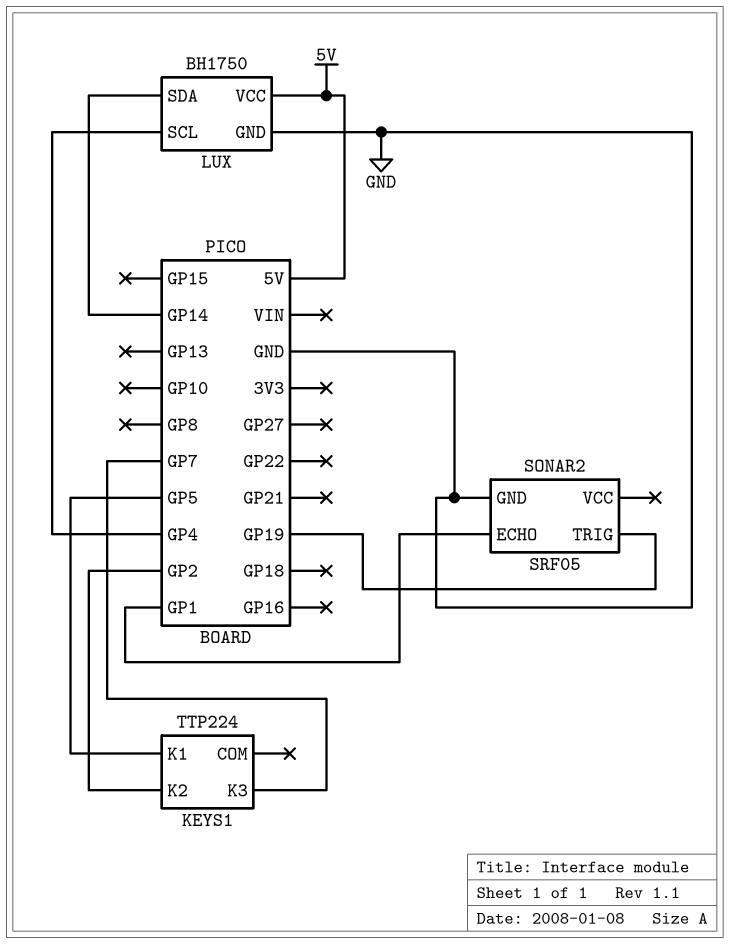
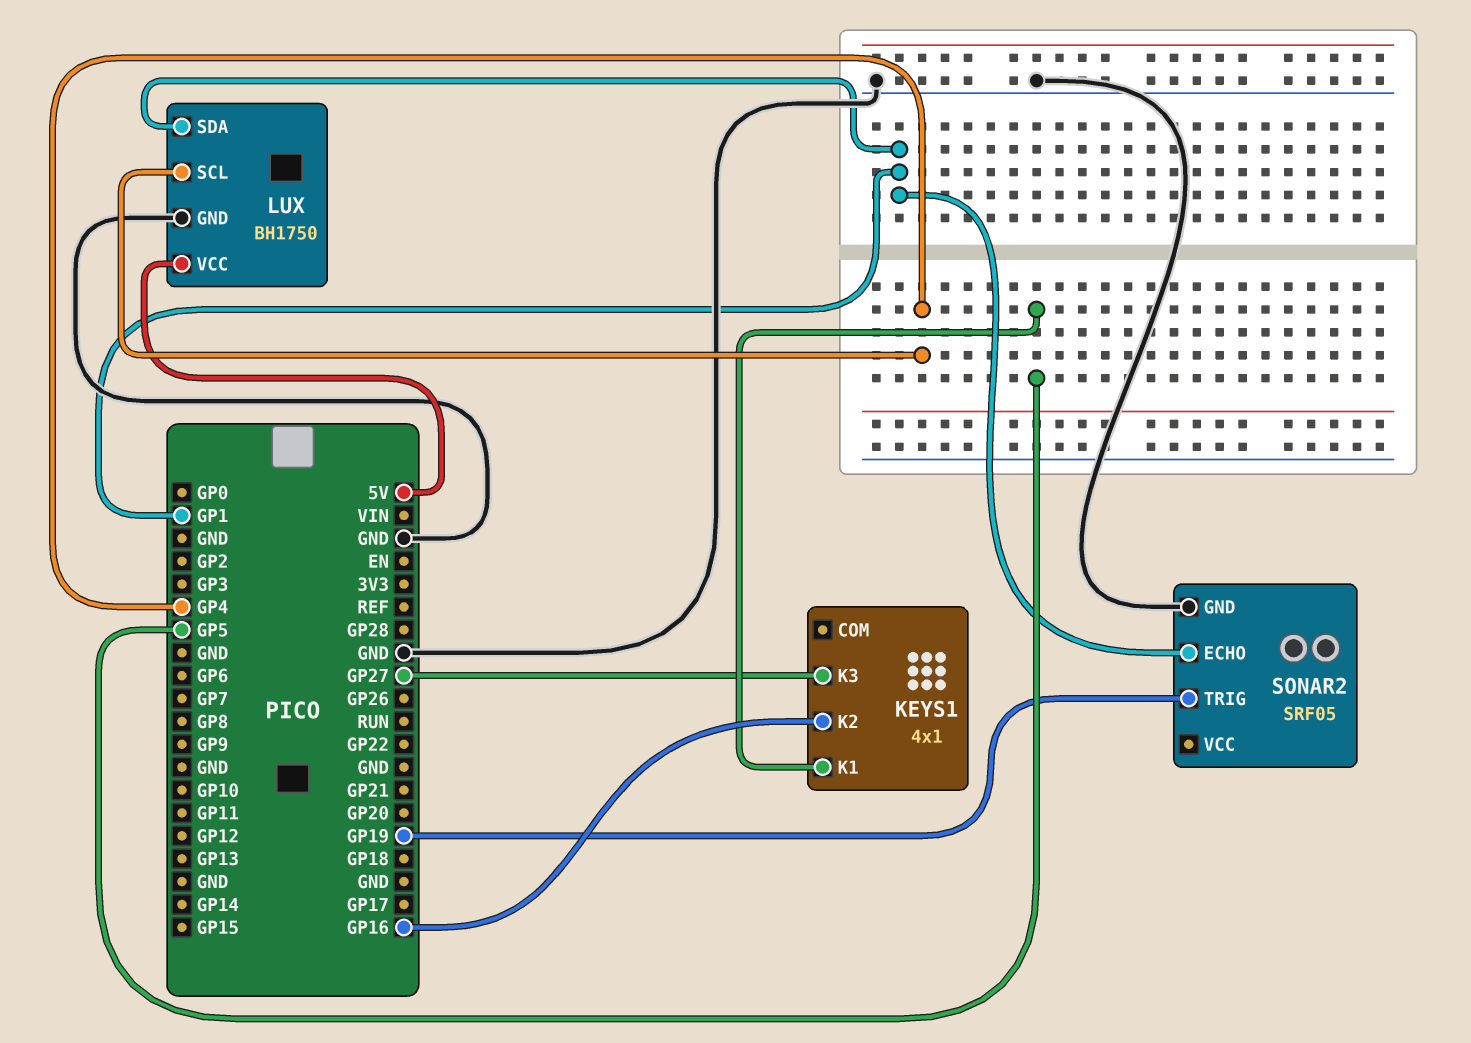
KEYS1: TTP224 -> 4x1
KEYS1 pin K2: GP2 -> GP16
KEYS1 pin K3: GP7 -> GP27
LUX pin SDA: GP14 -> GP1

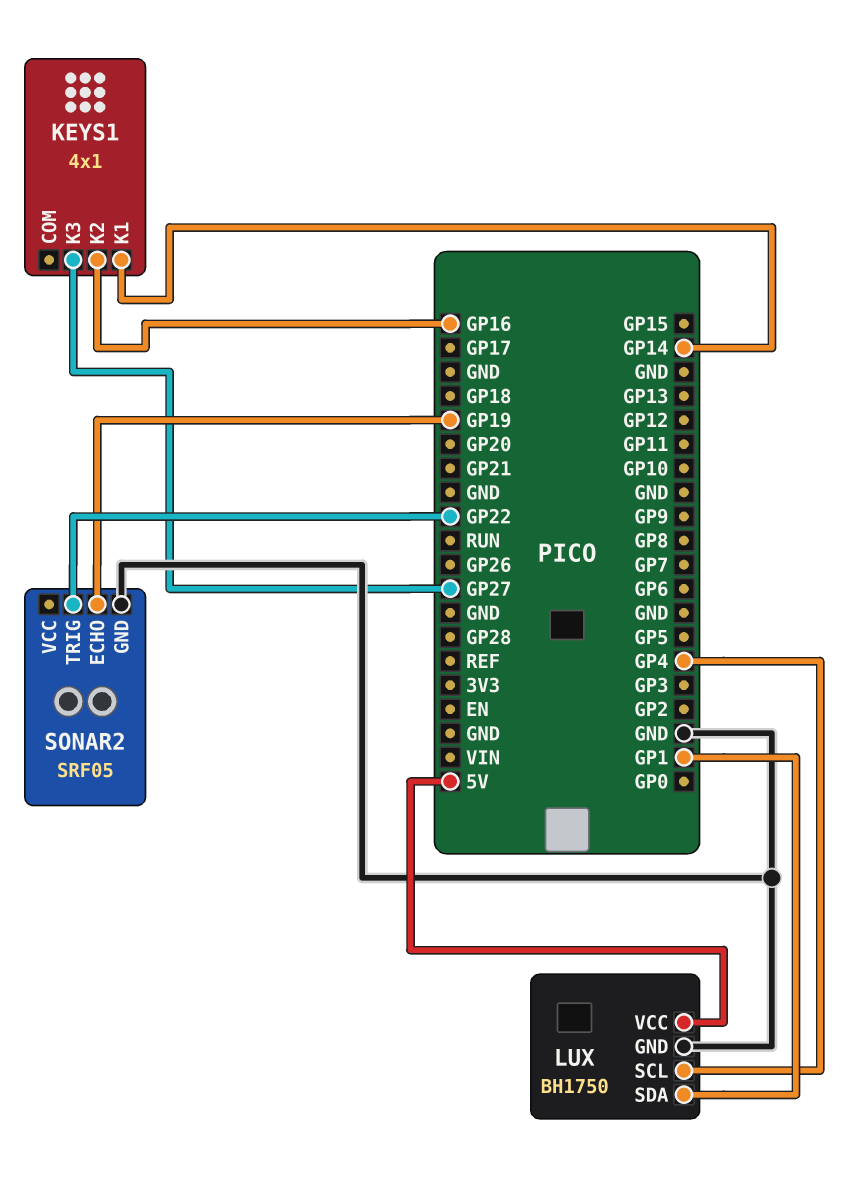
KEYS1 pin K1: GP5 -> GP14
SONAR2 pin ECHO: GP1 -> GP19
SONAR2 pin TRIG: GP19 -> GP22

